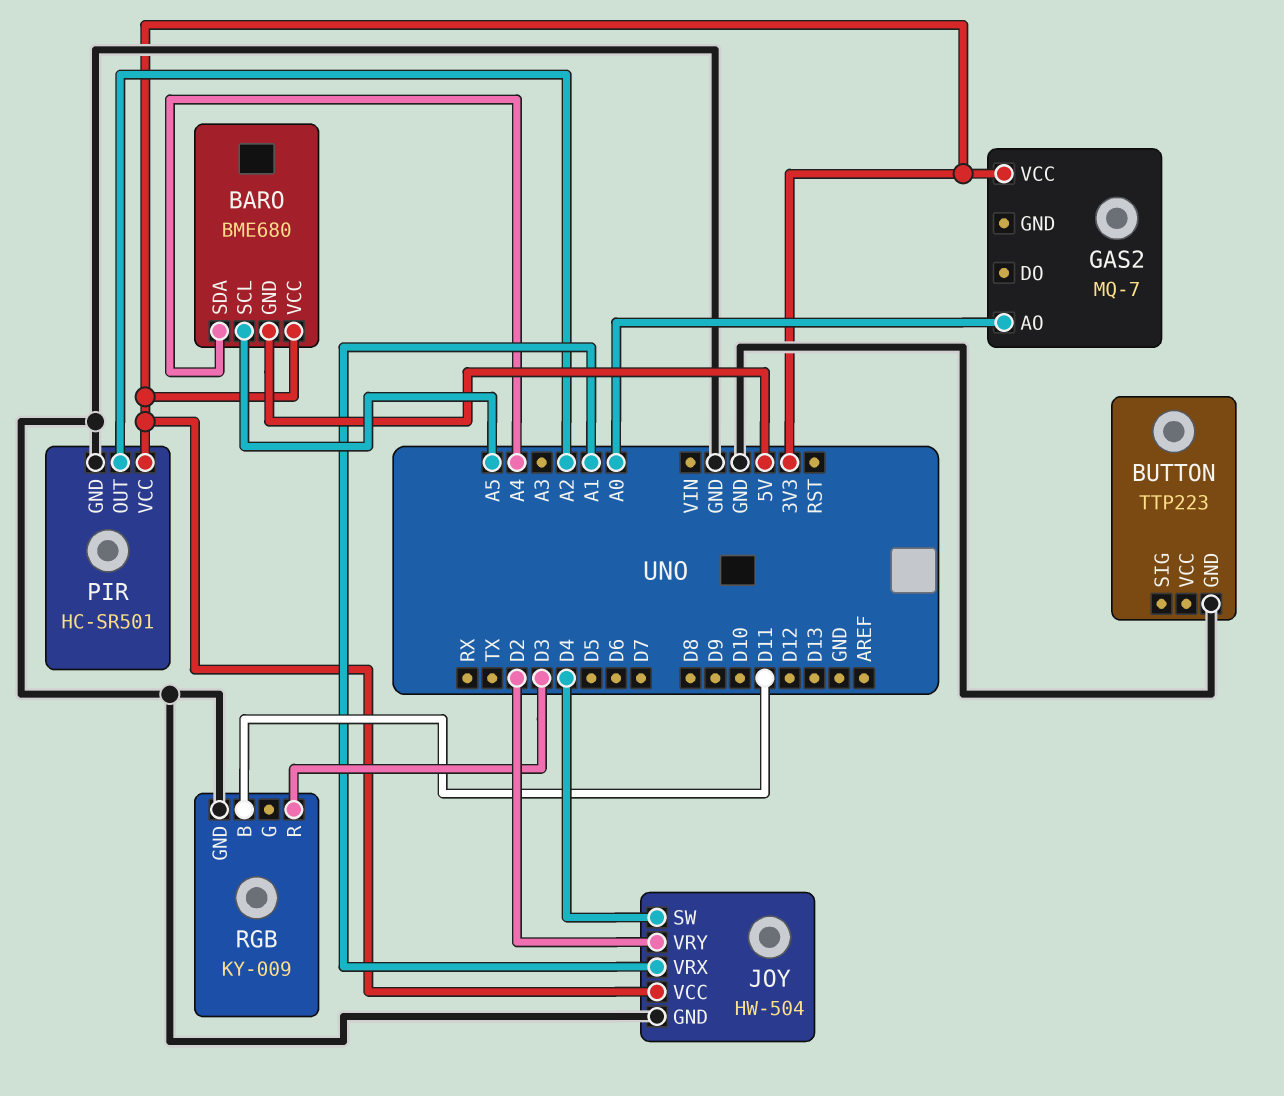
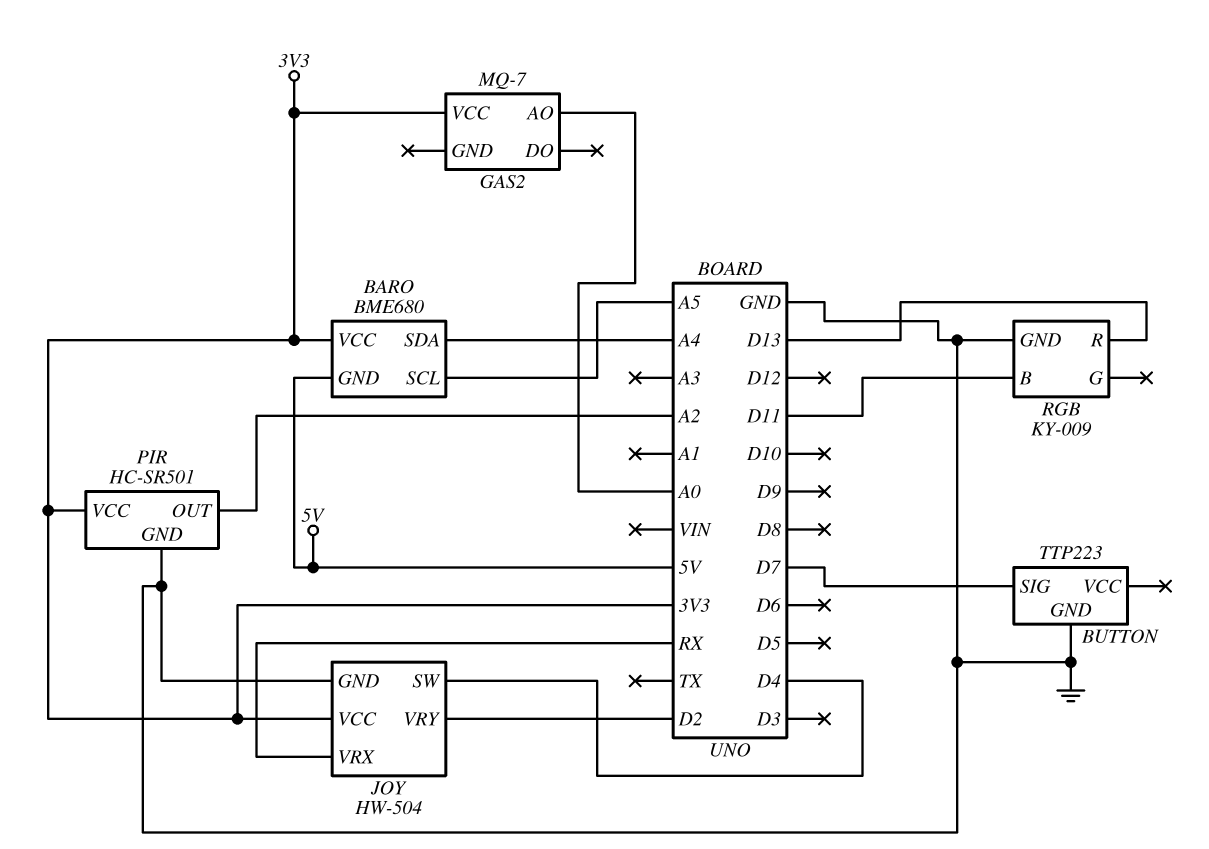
BUTTON pin SIG: none -> D7
JOY pin VRX: A1 -> RX
RGB pin R: D3 -> D13

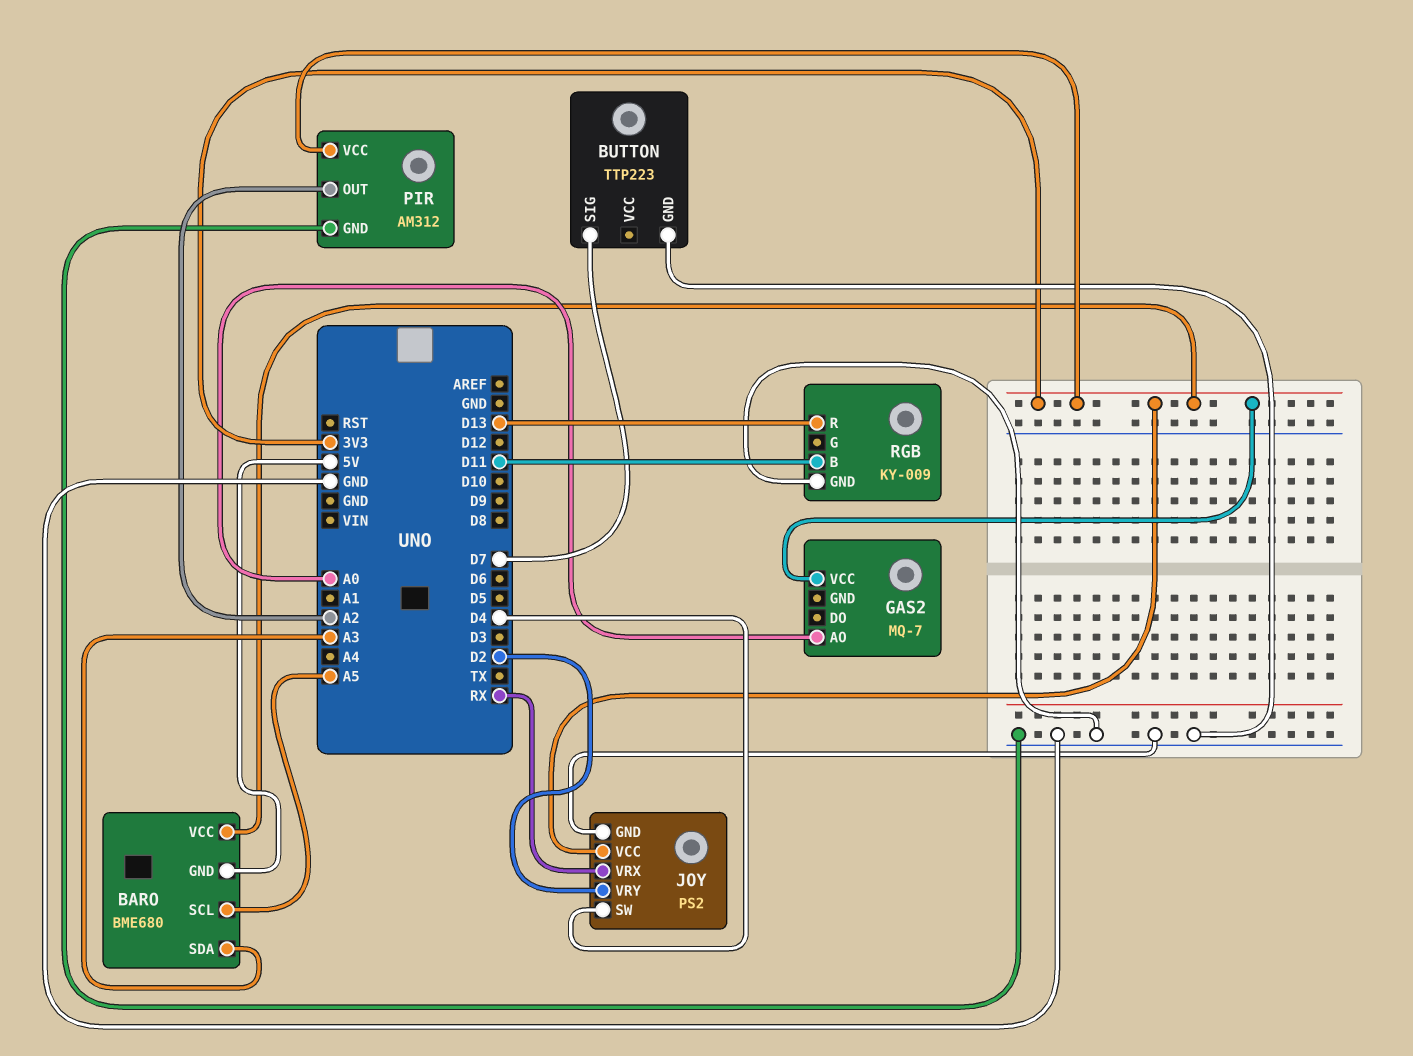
BARO pin SDA: A4 -> A3
JOY: HW-504 -> PS2
PIR: HC-SR501 -> AM312

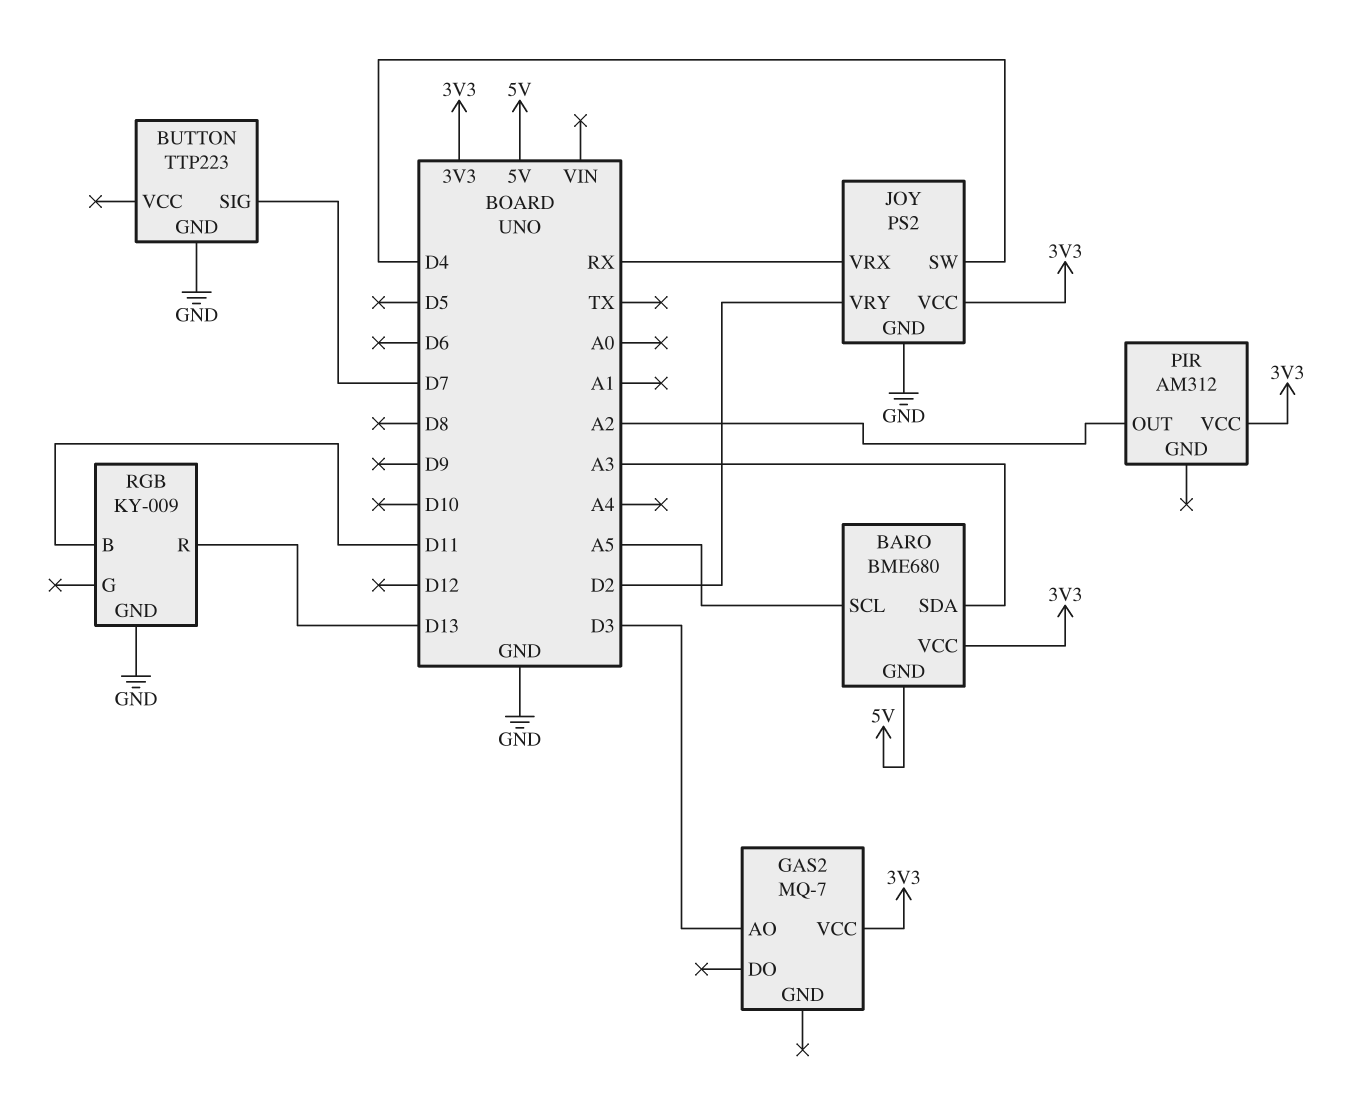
GAS2 pin AO: A0 -> D3
PIR pin GND: GND -> none

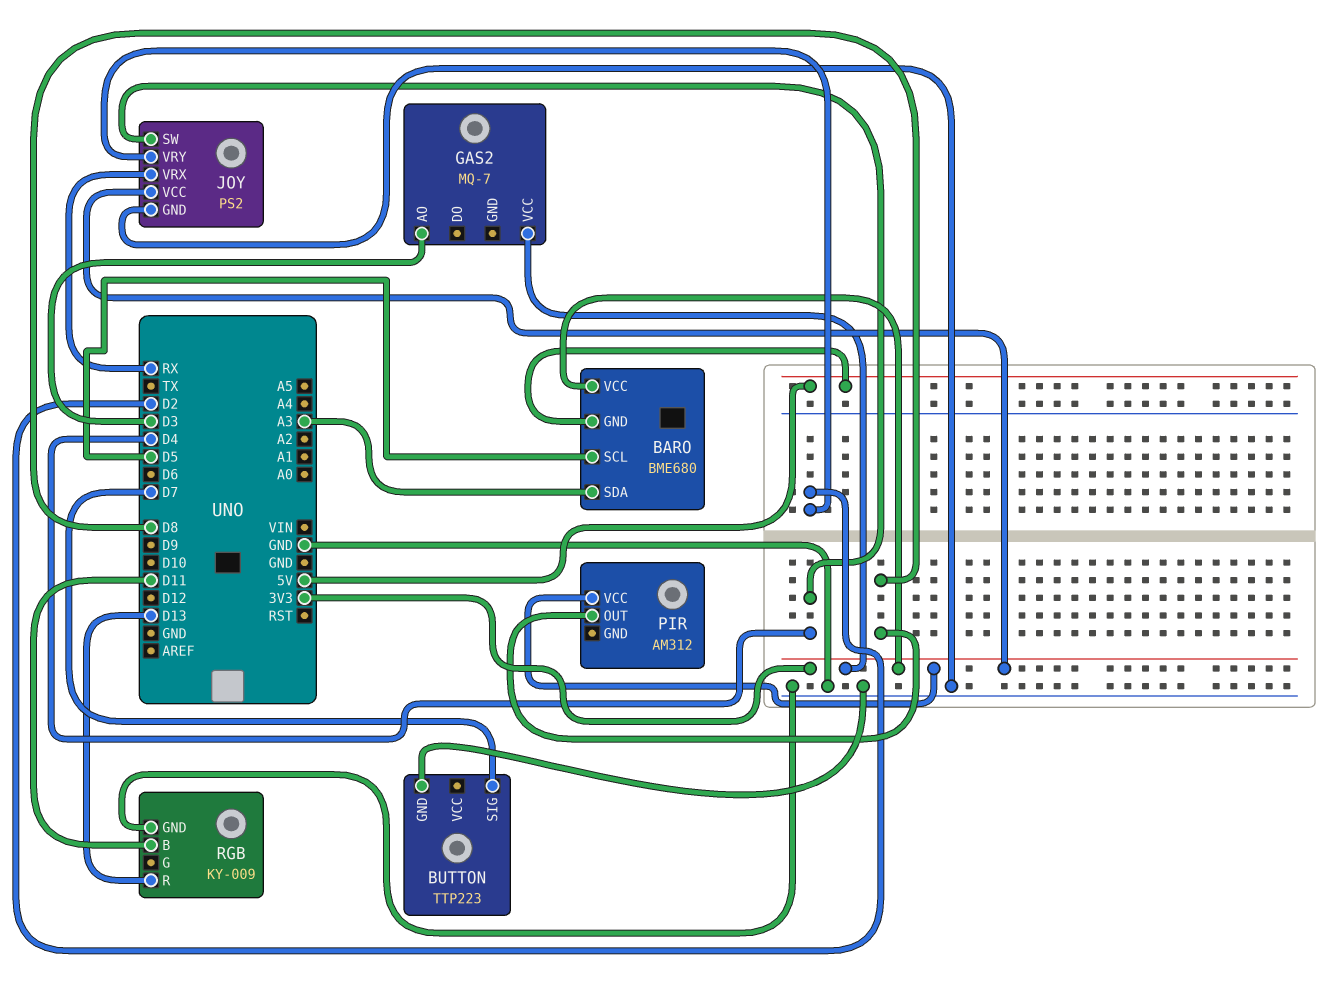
BARO pin SCL: A5 -> D5
PIR pin OUT: A2 -> D8

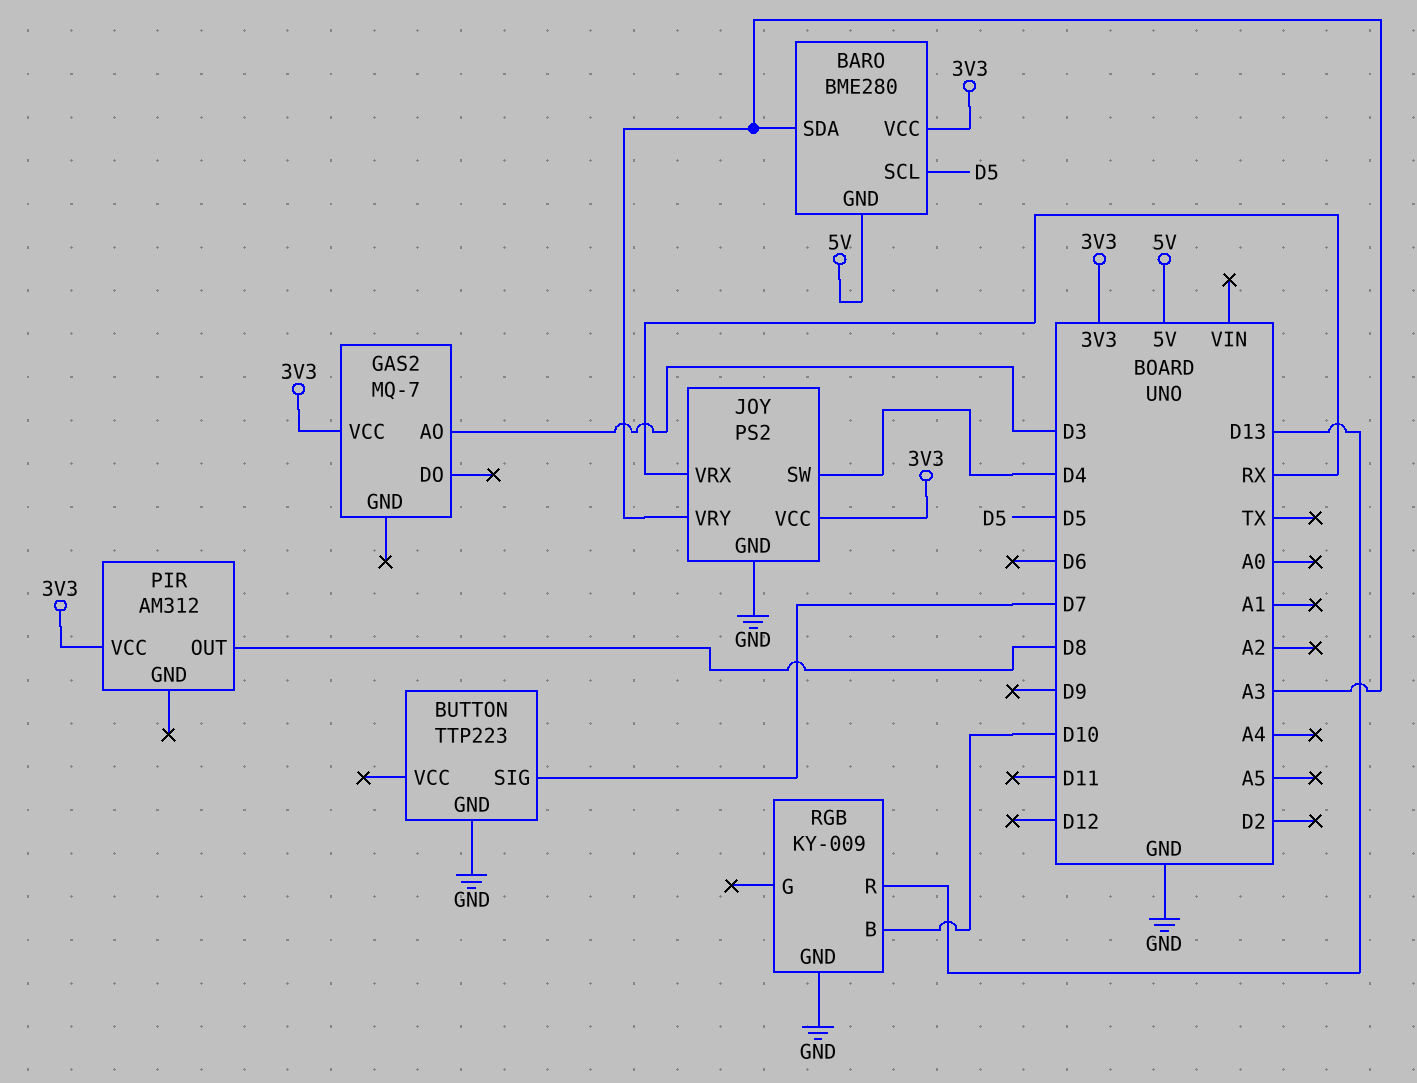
BARO: BME680 -> BME280
JOY pin VRY: D2 -> A3
RGB pin B: D11 -> D10

